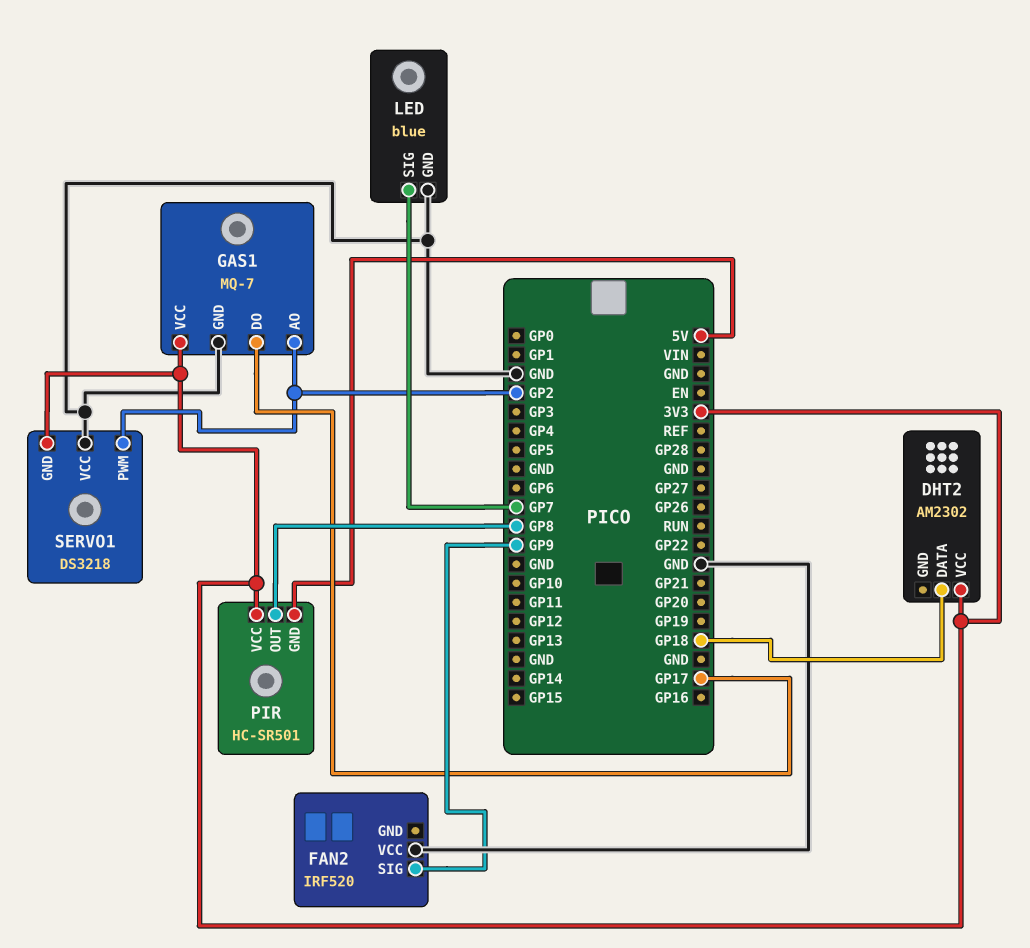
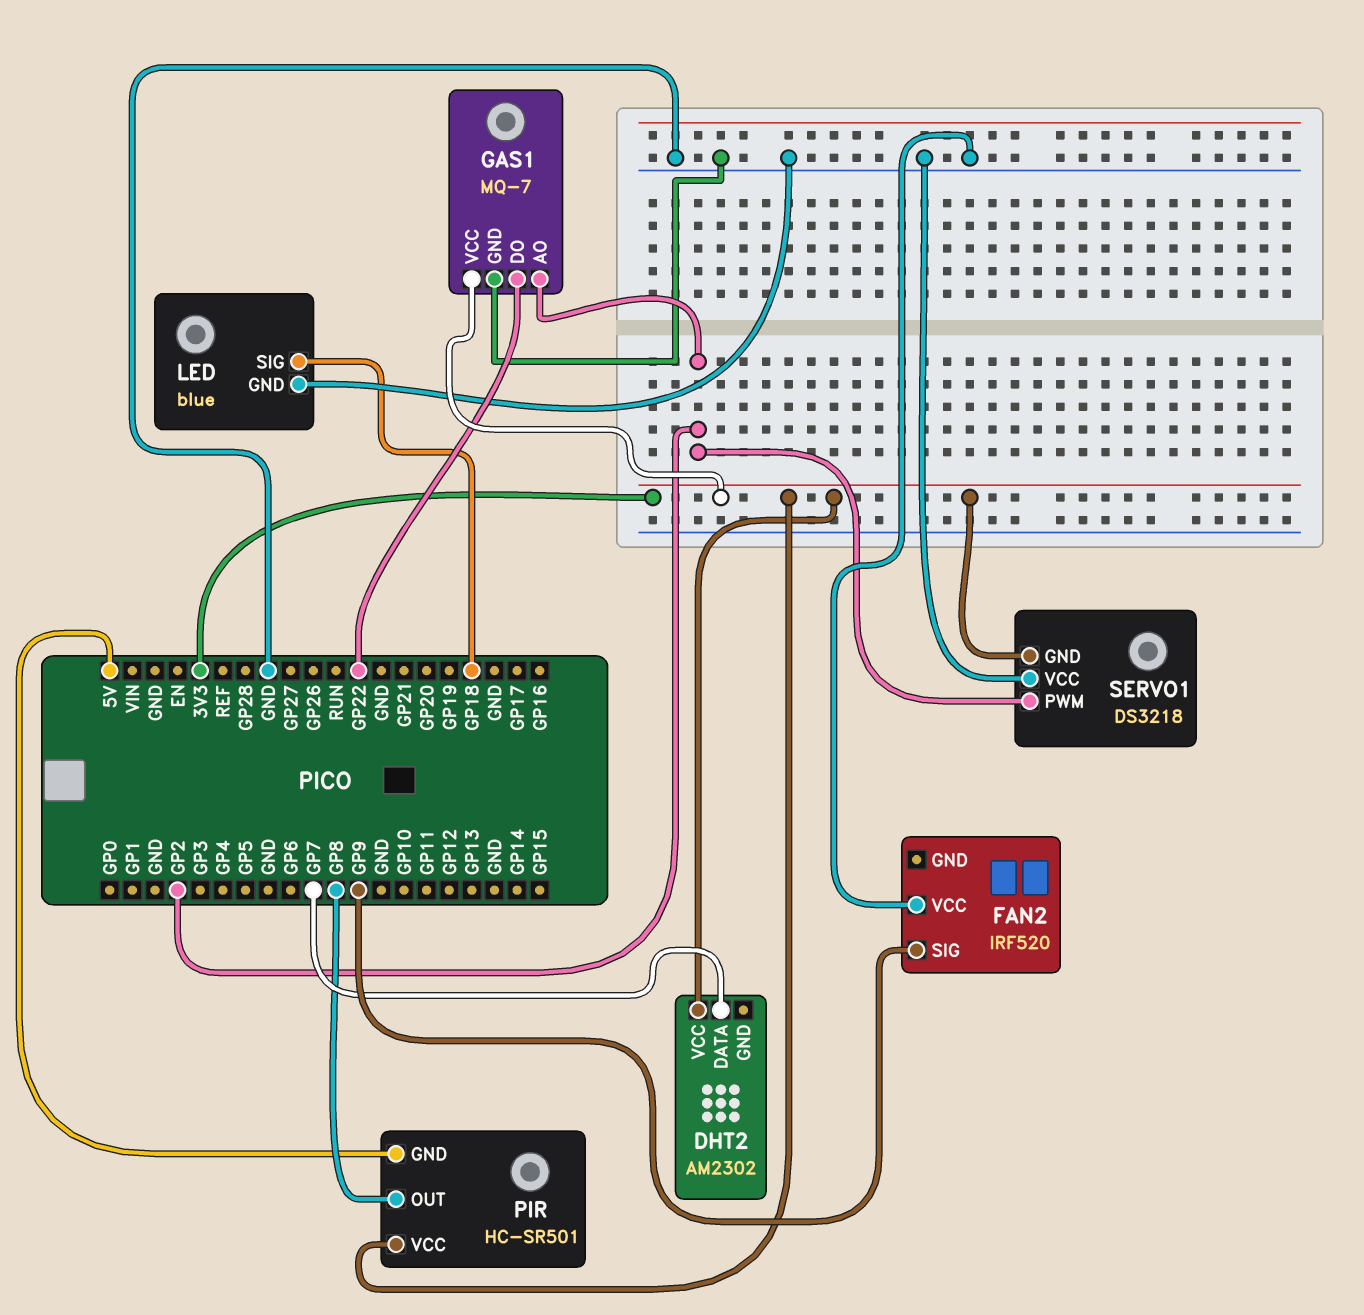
DHT2 pin DATA: GP18 -> GP7
GAS1 pin DO: GP17 -> GP22
LED pin SIG: GP7 -> GP18

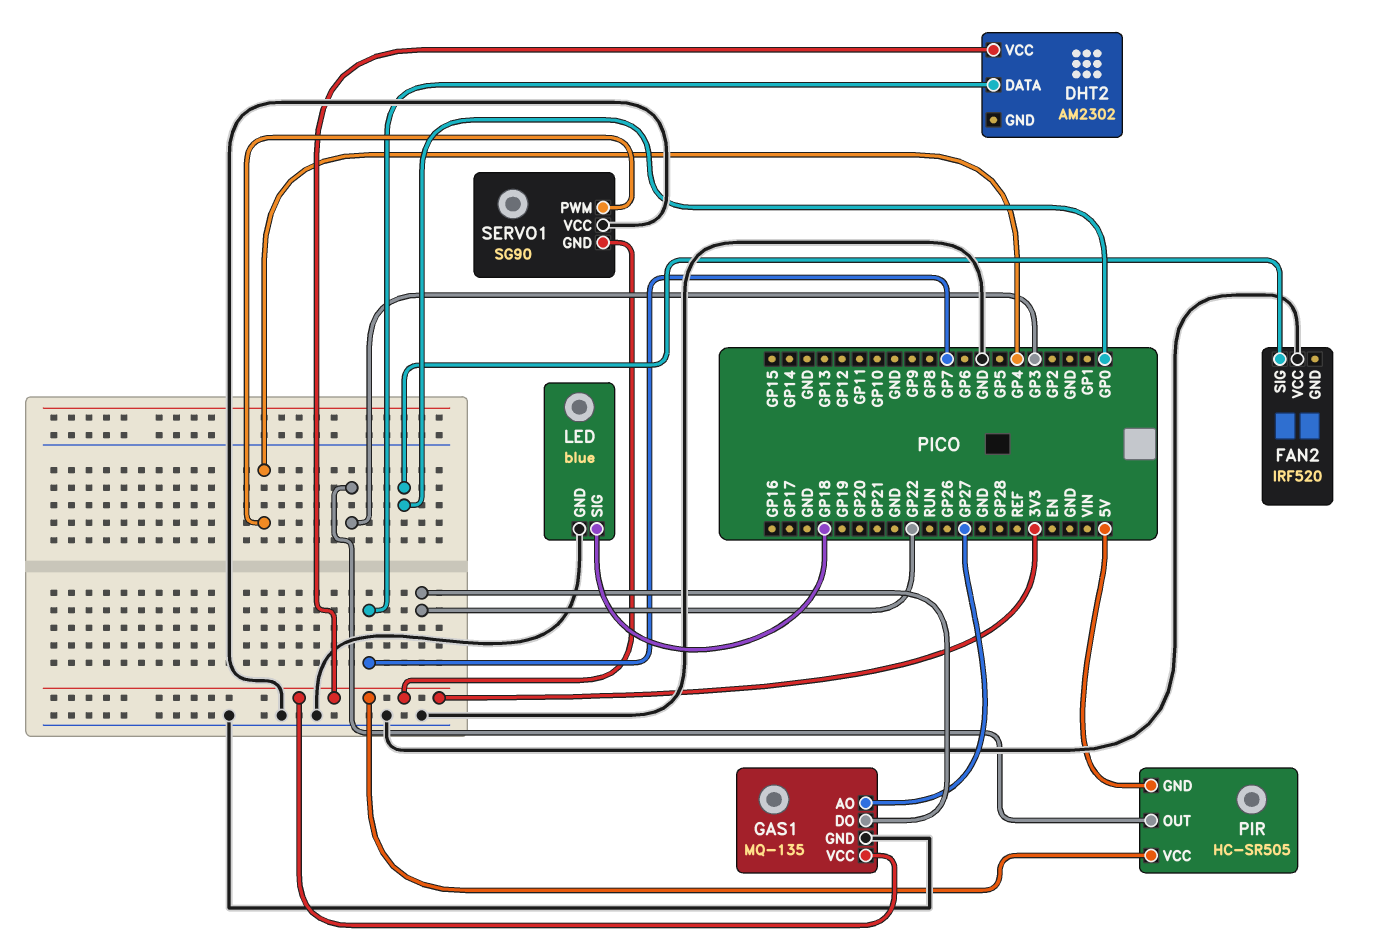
FAN2 pin SIG: GP9 -> GP0
GAS1: MQ-7 -> MQ-135
GAS1 pin AO: GP2 -> GP27
PIR: HC-SR501 -> HC-SR505
PIR pin OUT: GP8 -> GP3
SERVO1: DS3218 -> SG90
SERVO1 pin PWM: GP2 -> GP4

